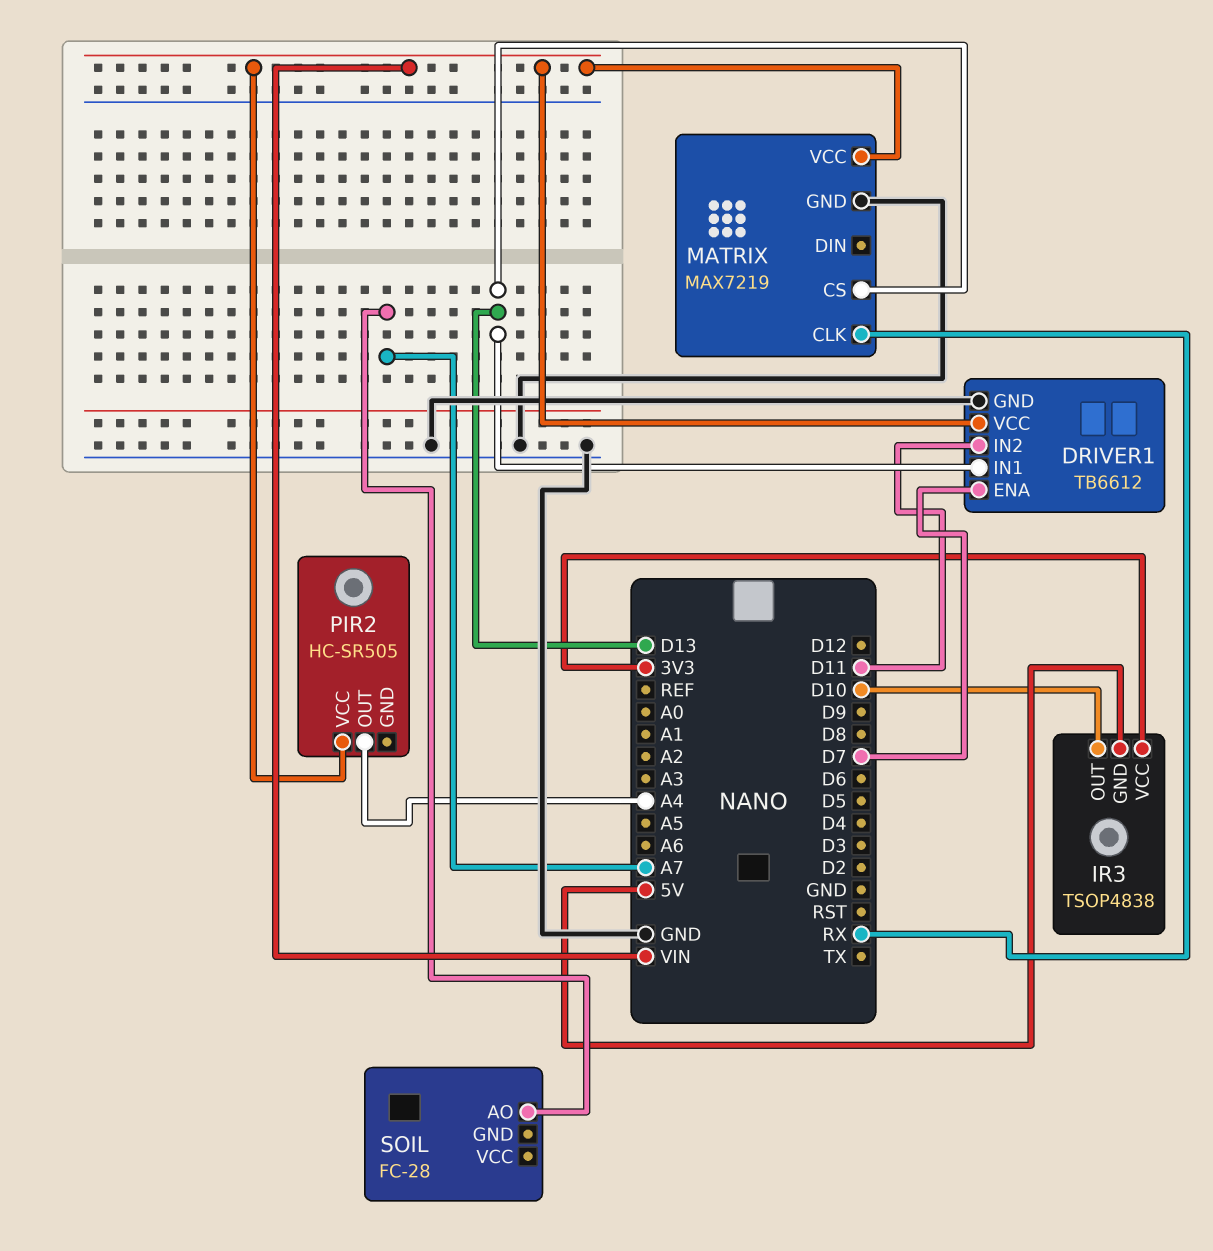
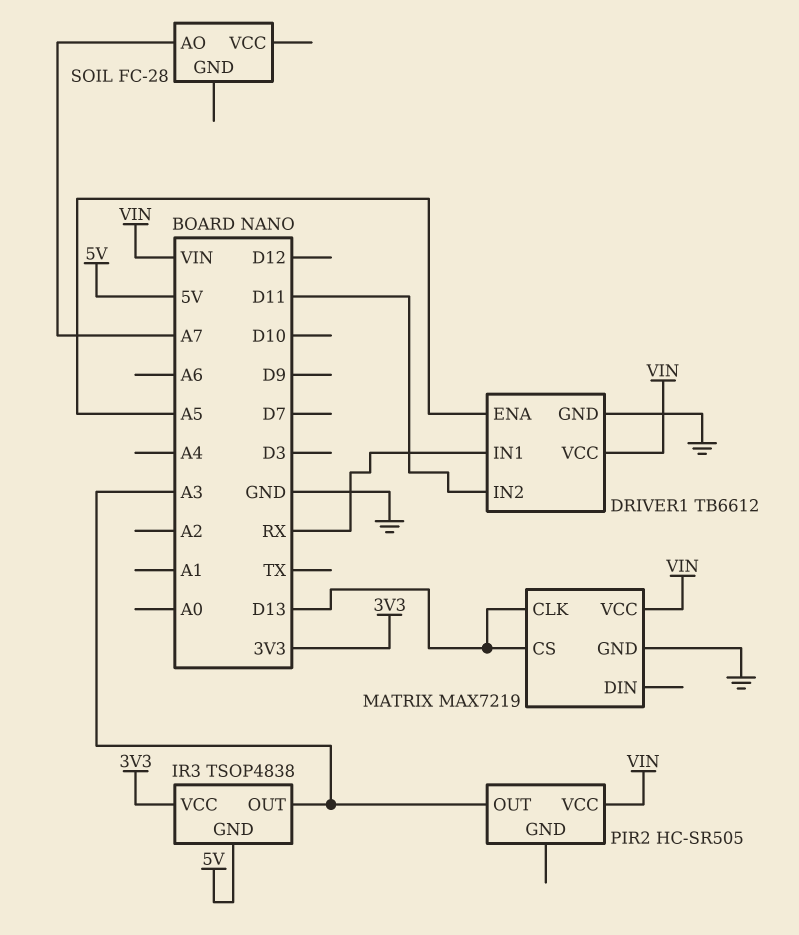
DRIVER1 pin ENA: D7 -> A5
DRIVER1 pin IN1: D13 -> RX
IR3 pin OUT: D10 -> A3
MATRIX pin CLK: RX -> D13
PIR2 pin OUT: A4 -> A3

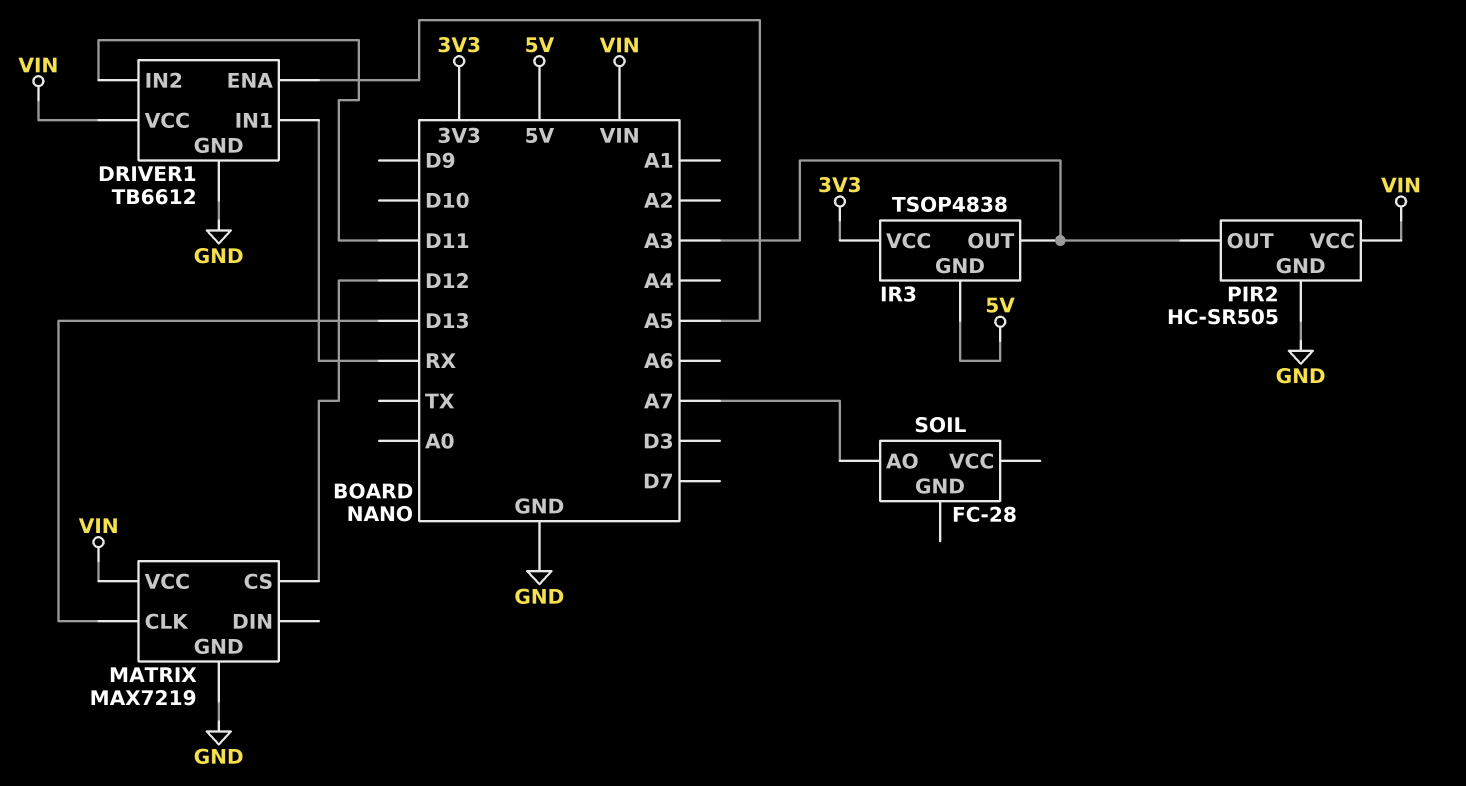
MATRIX pin CS: D13 -> D12
PIR2 pin GND: none -> GND

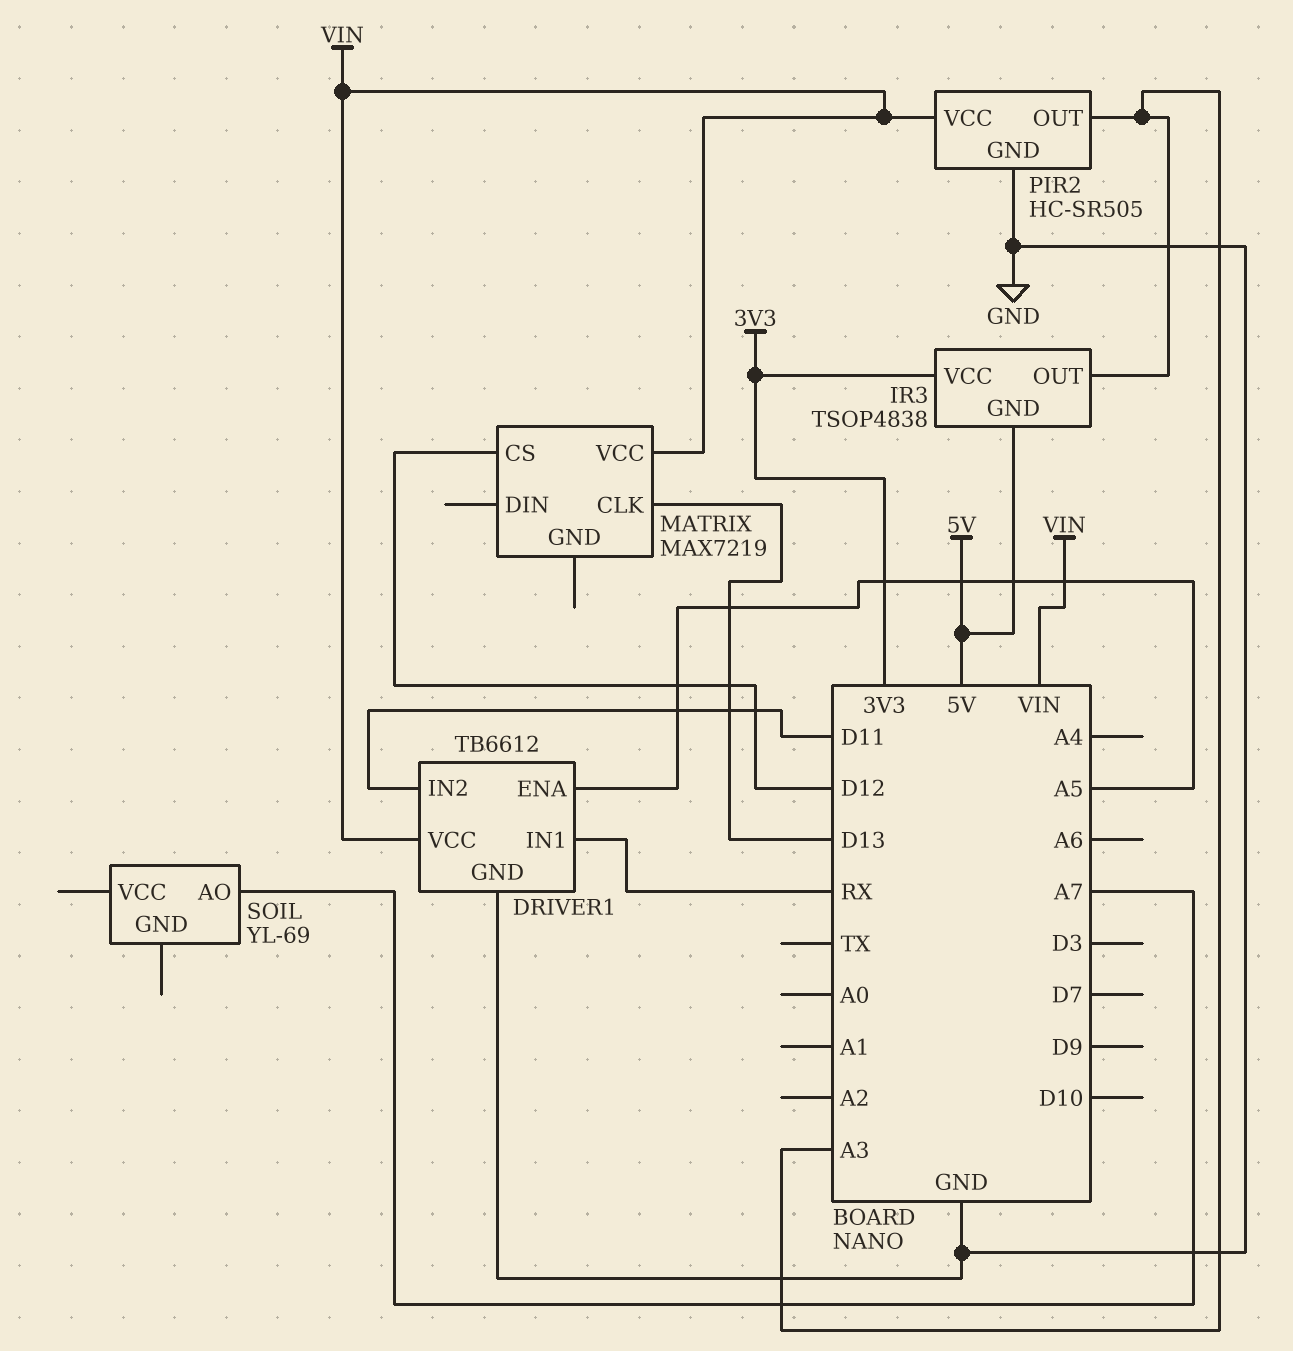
MATRIX pin GND: GND -> none
SOIL: FC-28 -> YL-69

